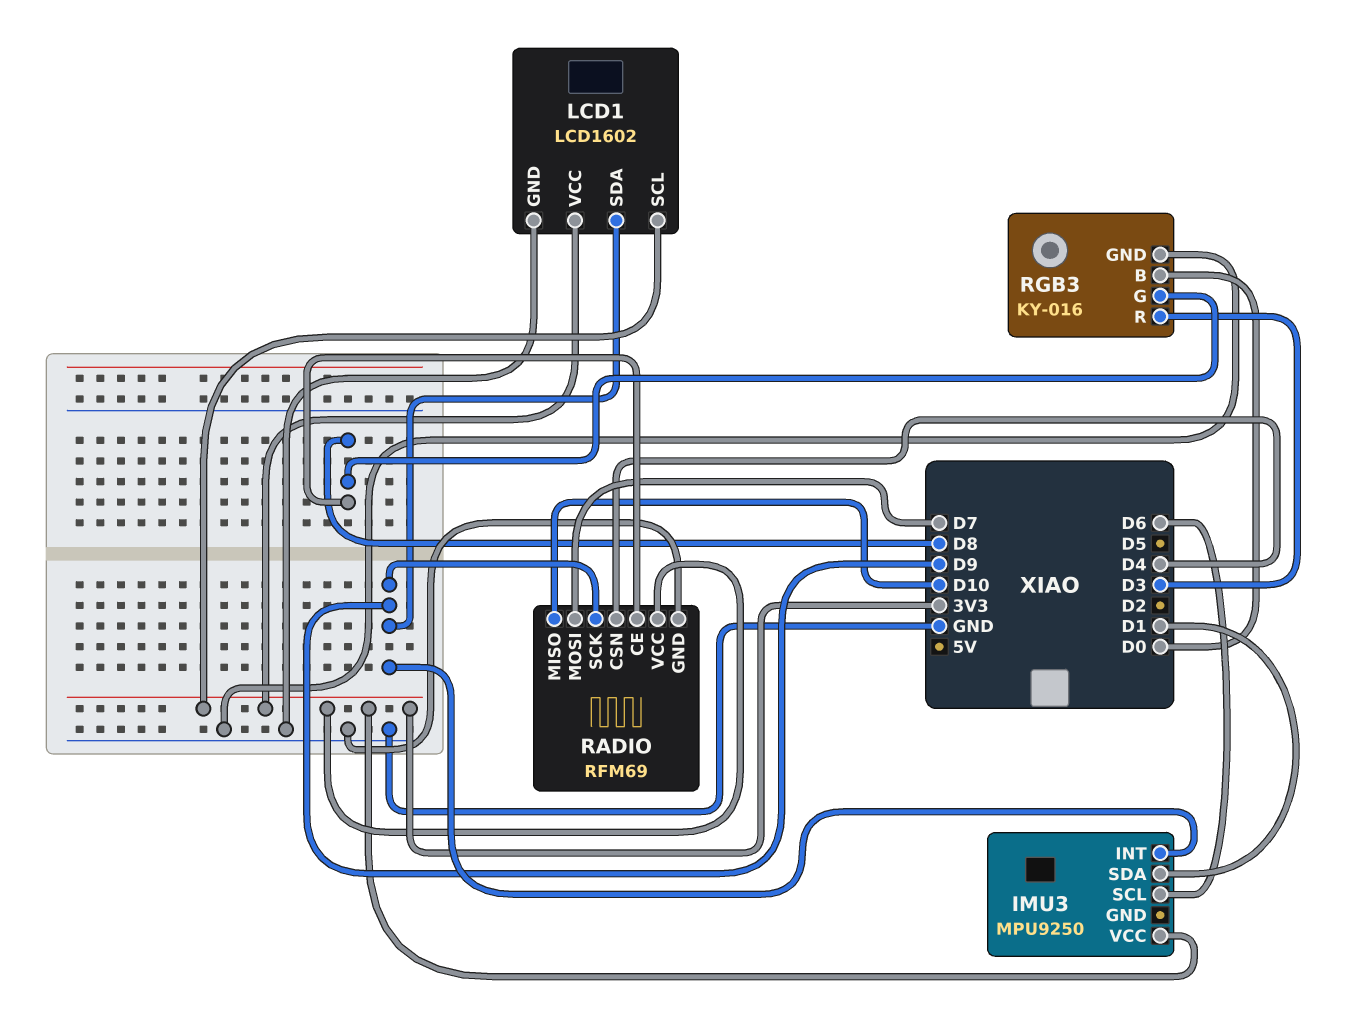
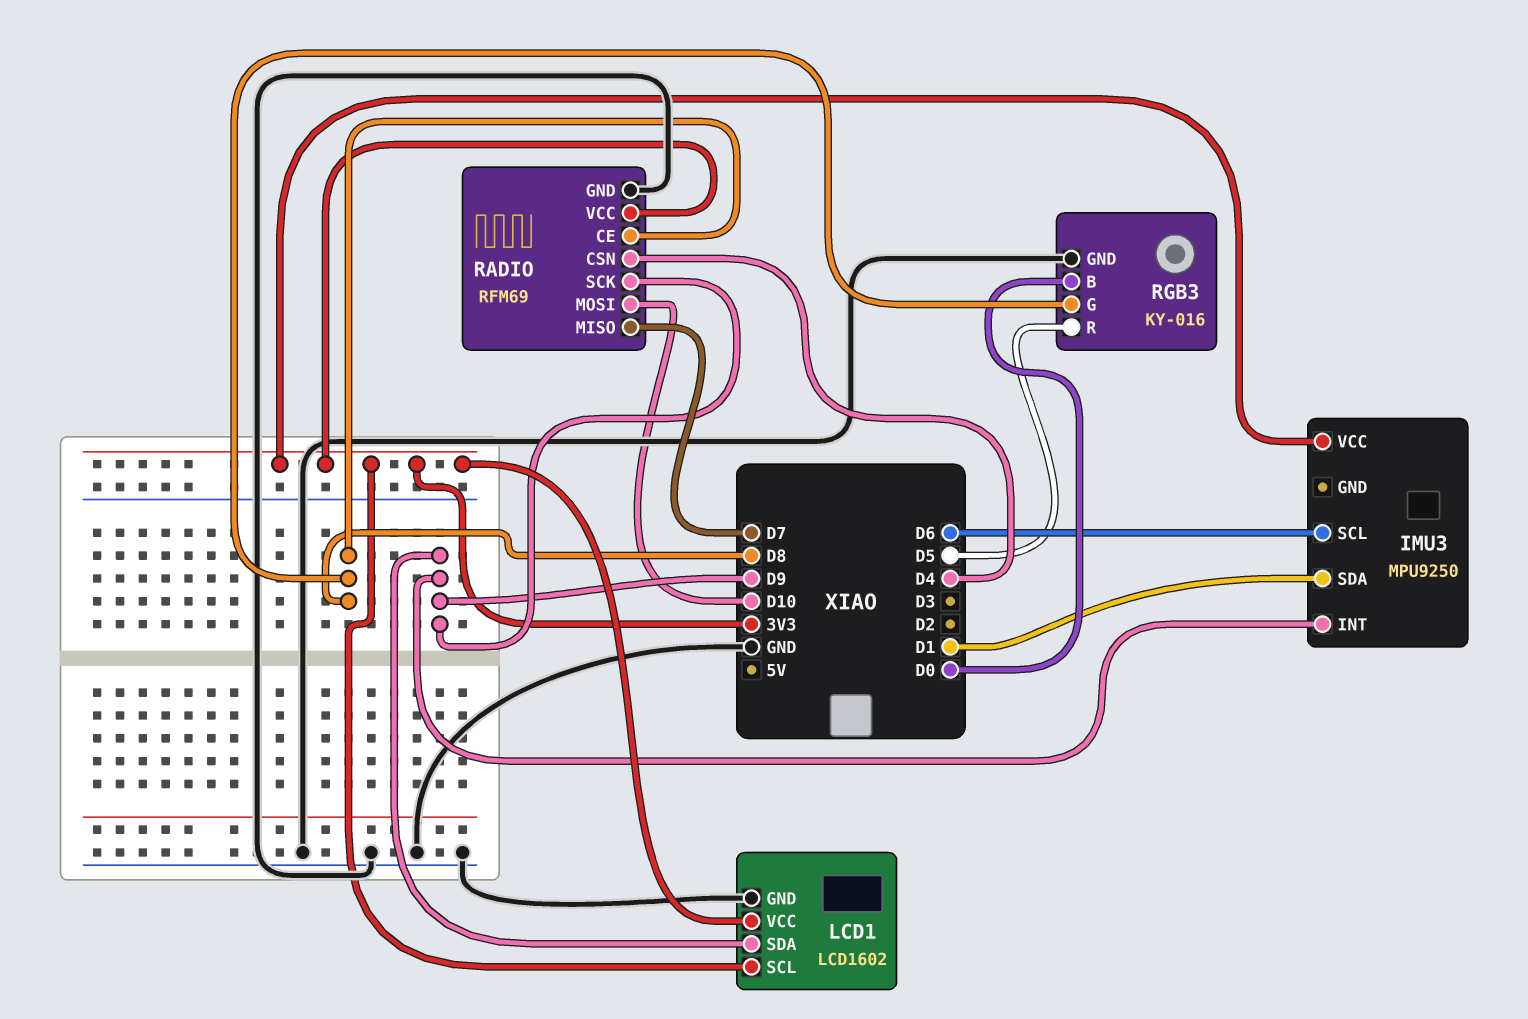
RADIO pin MISO: D10 -> D7
RADIO pin MOSI: D7 -> D10
RGB3 pin R: D3 -> D5

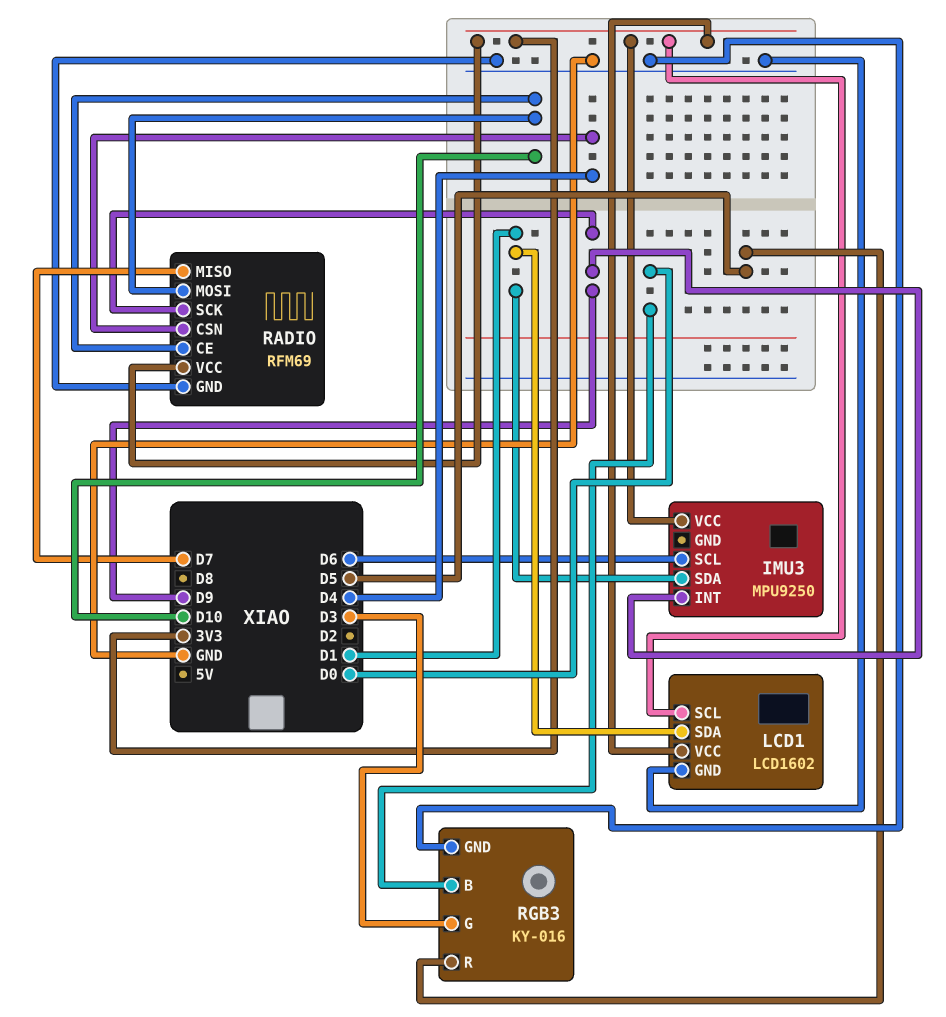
LCD1 pin SDA: D9 -> D1
RADIO pin CE: D8 -> D10
RGB3 pin G: D8 -> D3

